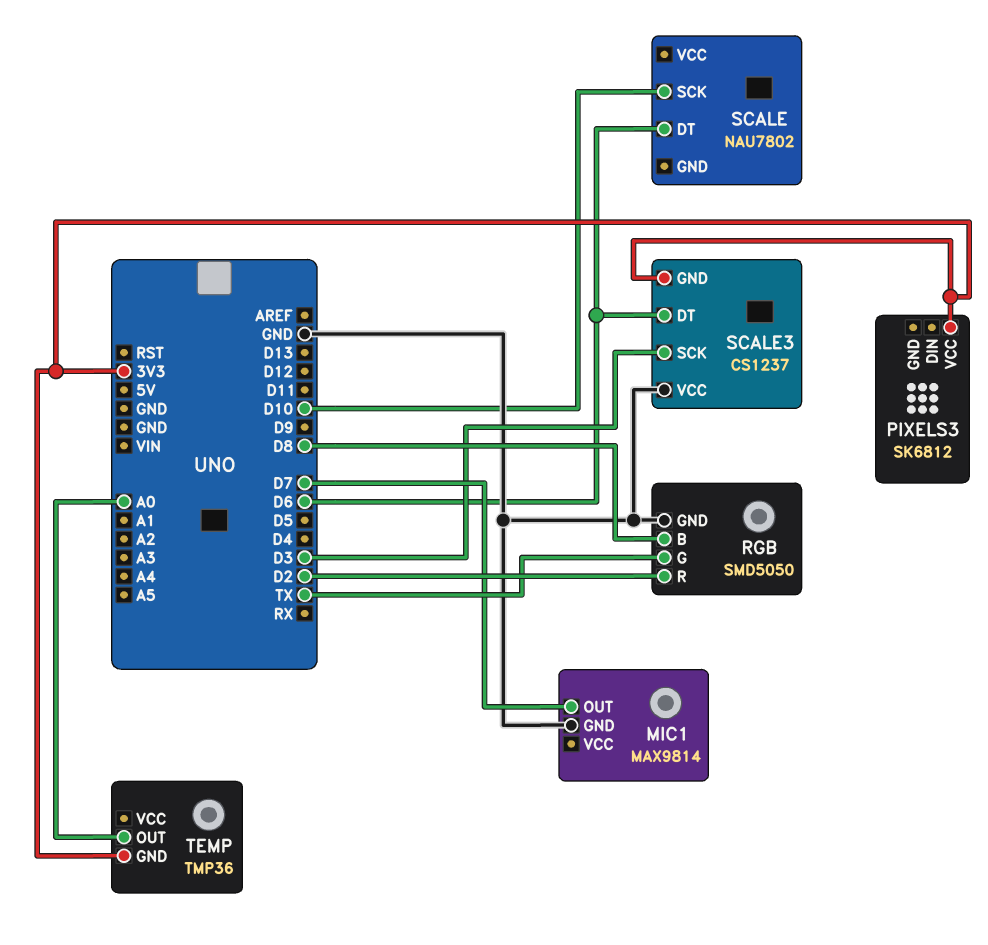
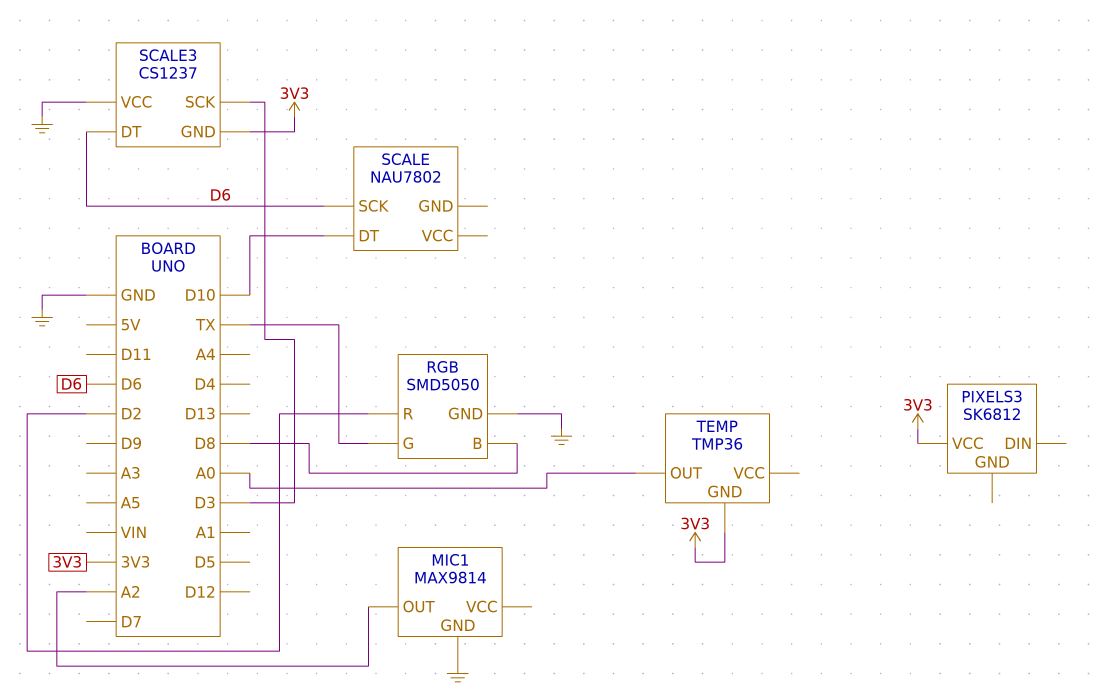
MIC1 pin OUT: D7 -> A2
SCALE pin DT: D6 -> D10
SCALE pin SCK: D10 -> D6

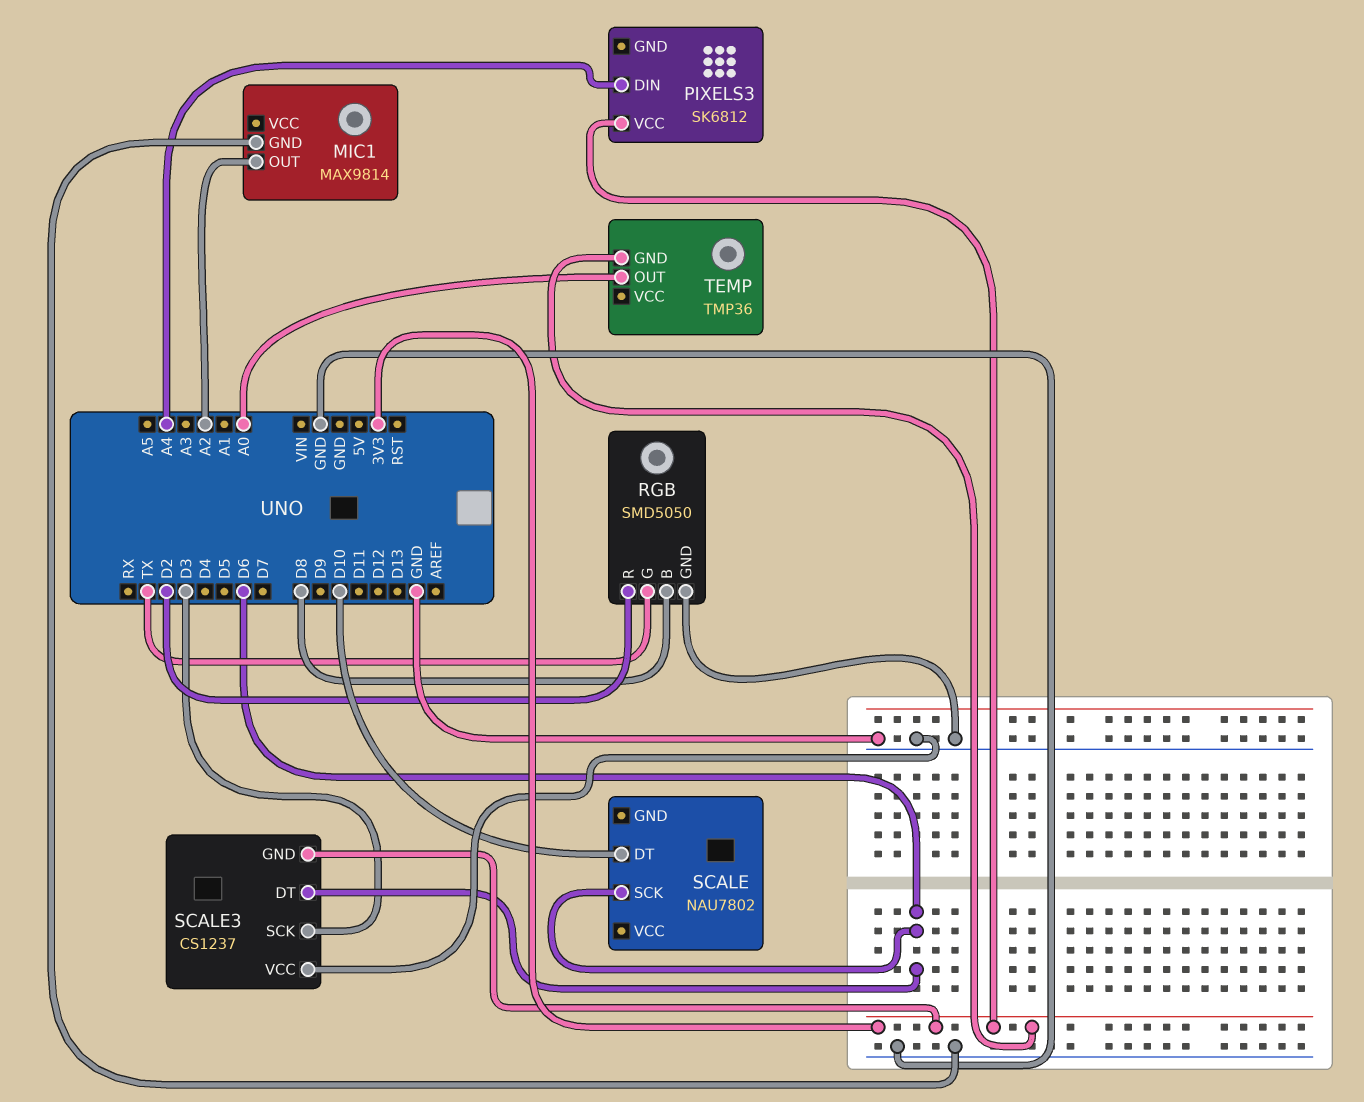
PIXELS3 pin DIN: none -> A4

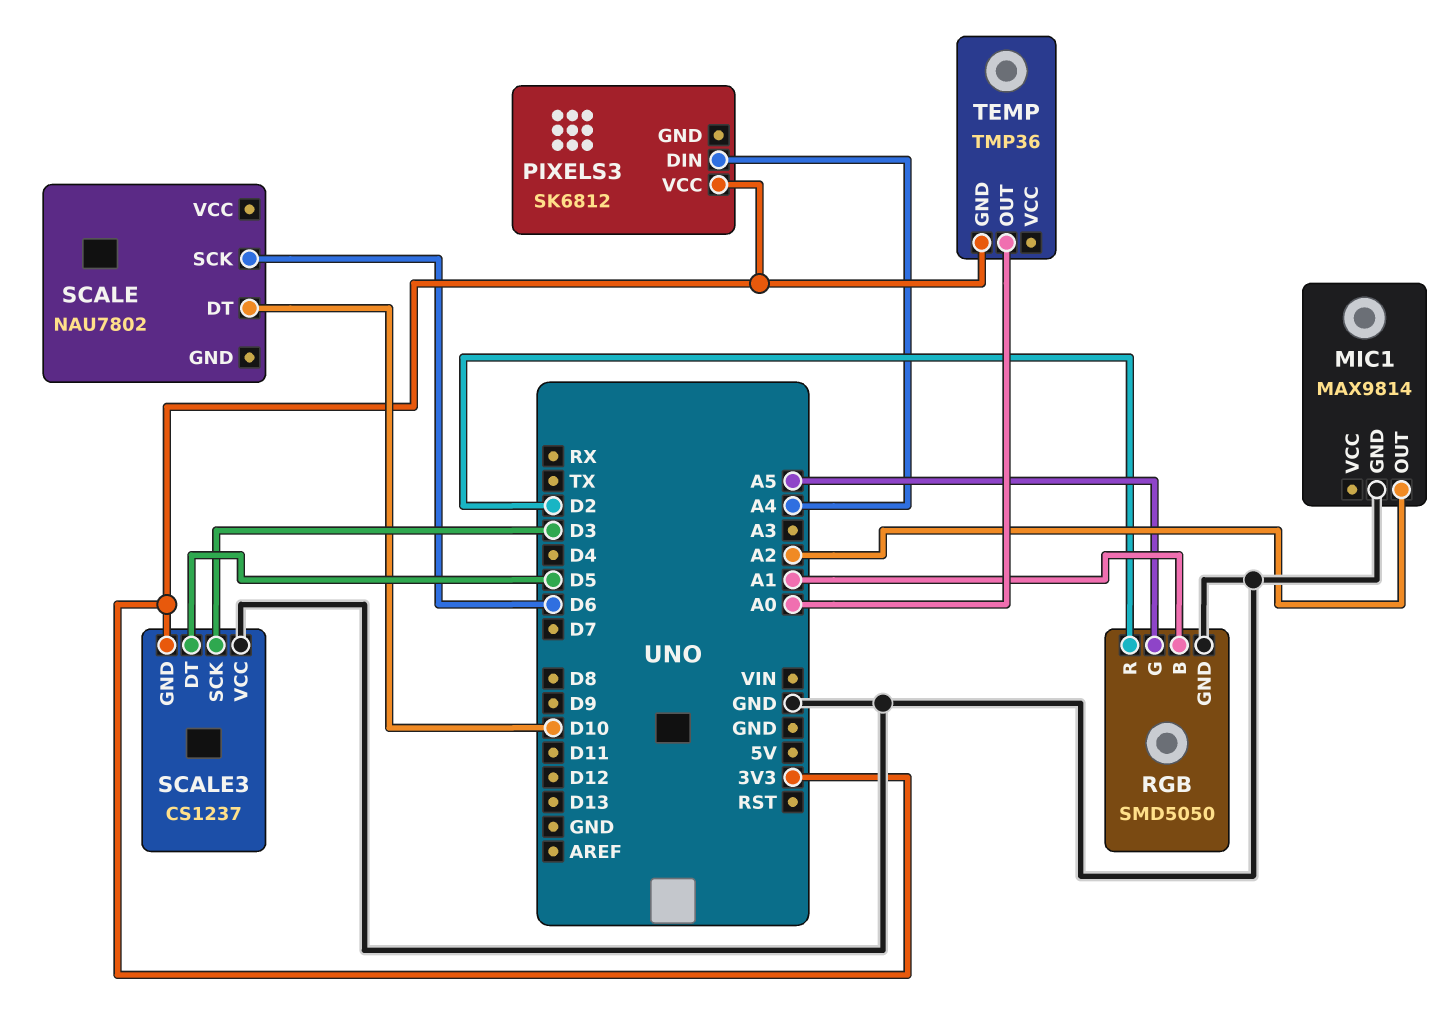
RGB pin B: D8 -> A1
RGB pin G: TX -> A5
SCALE3 pin DT: D6 -> D5

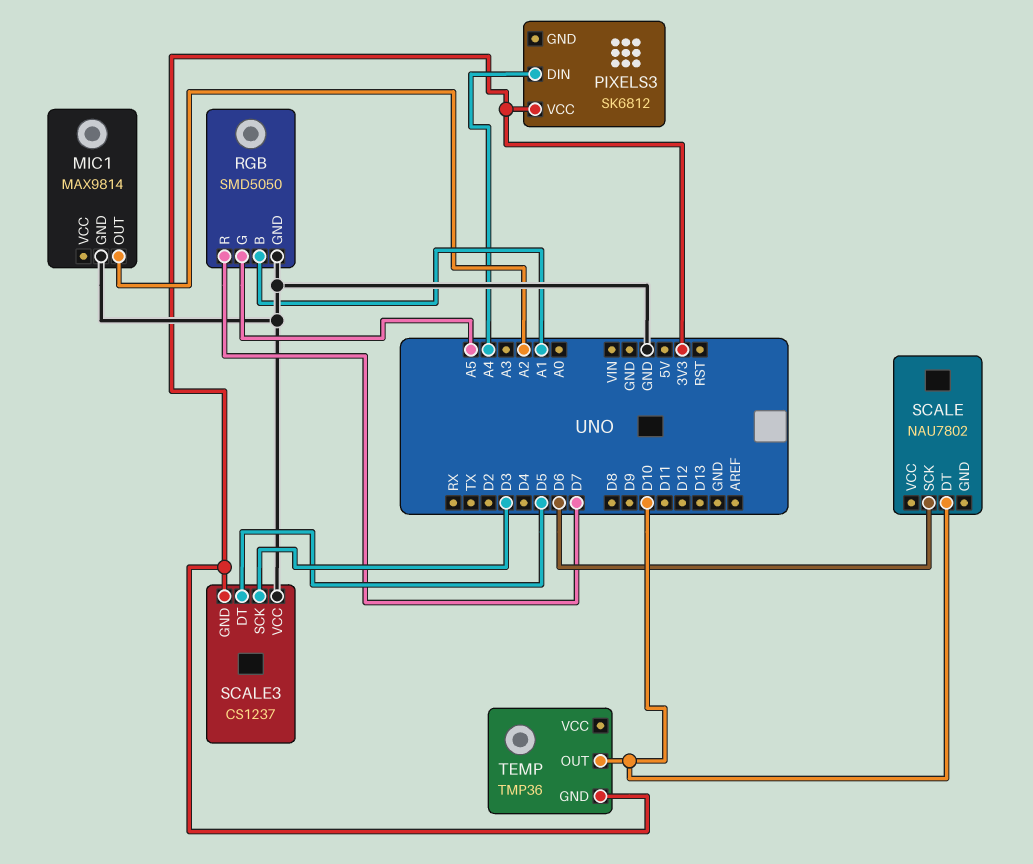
RGB pin R: D2 -> D7
TEMP pin OUT: A0 -> D10

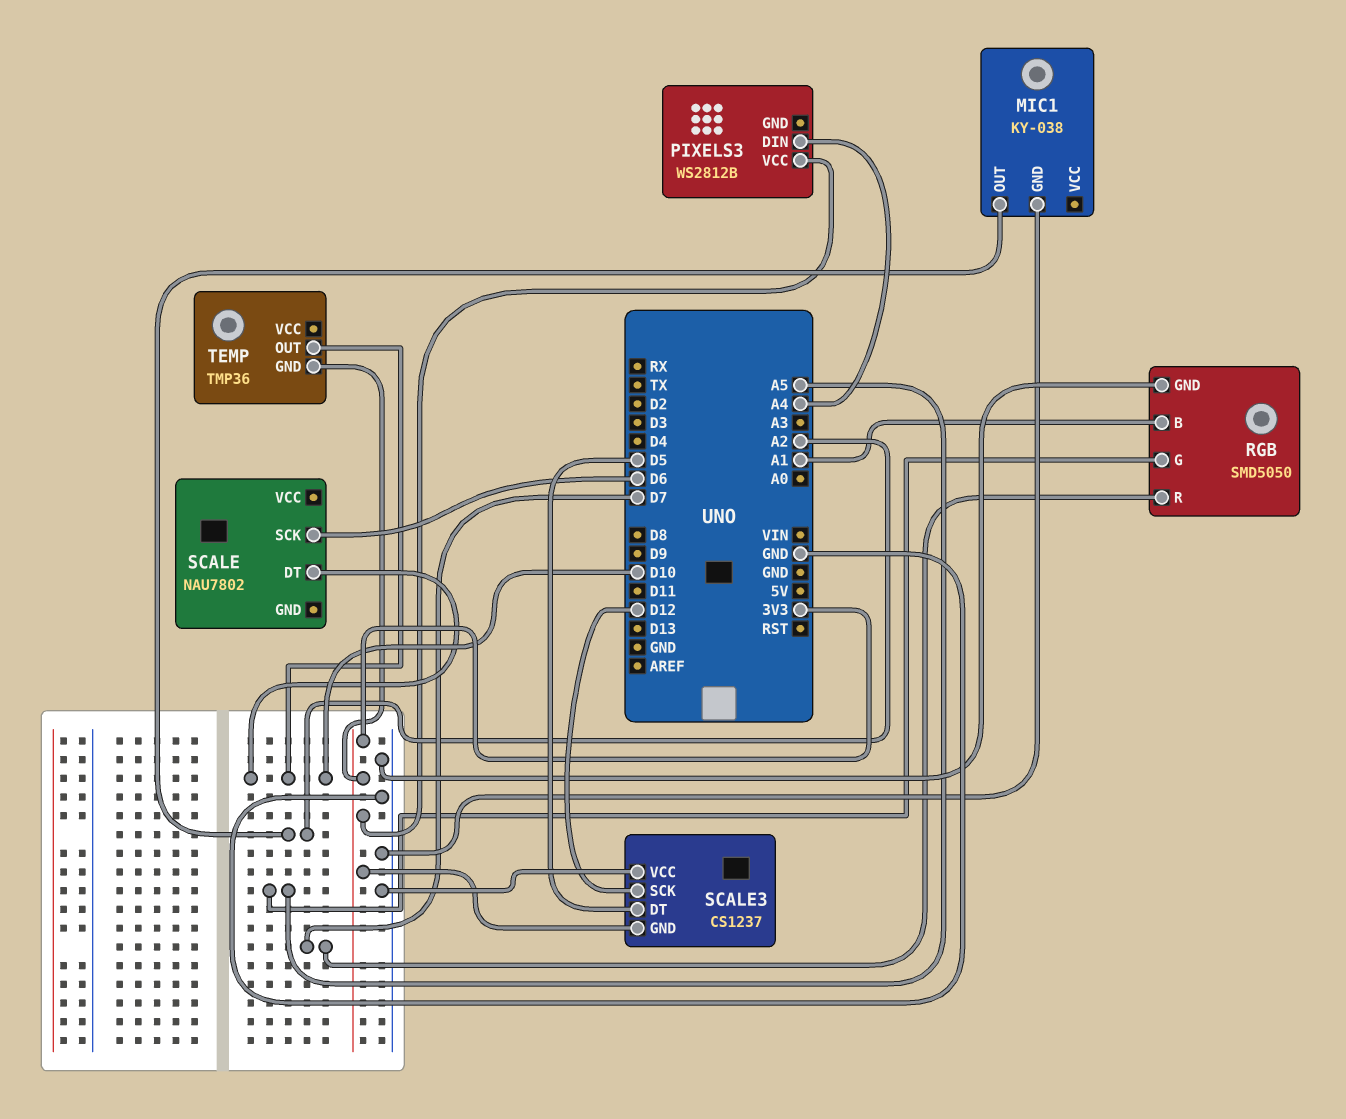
MIC1: MAX9814 -> KY-038
PIXELS3: SK6812 -> WS2812B
SCALE3 pin SCK: D3 -> D12

